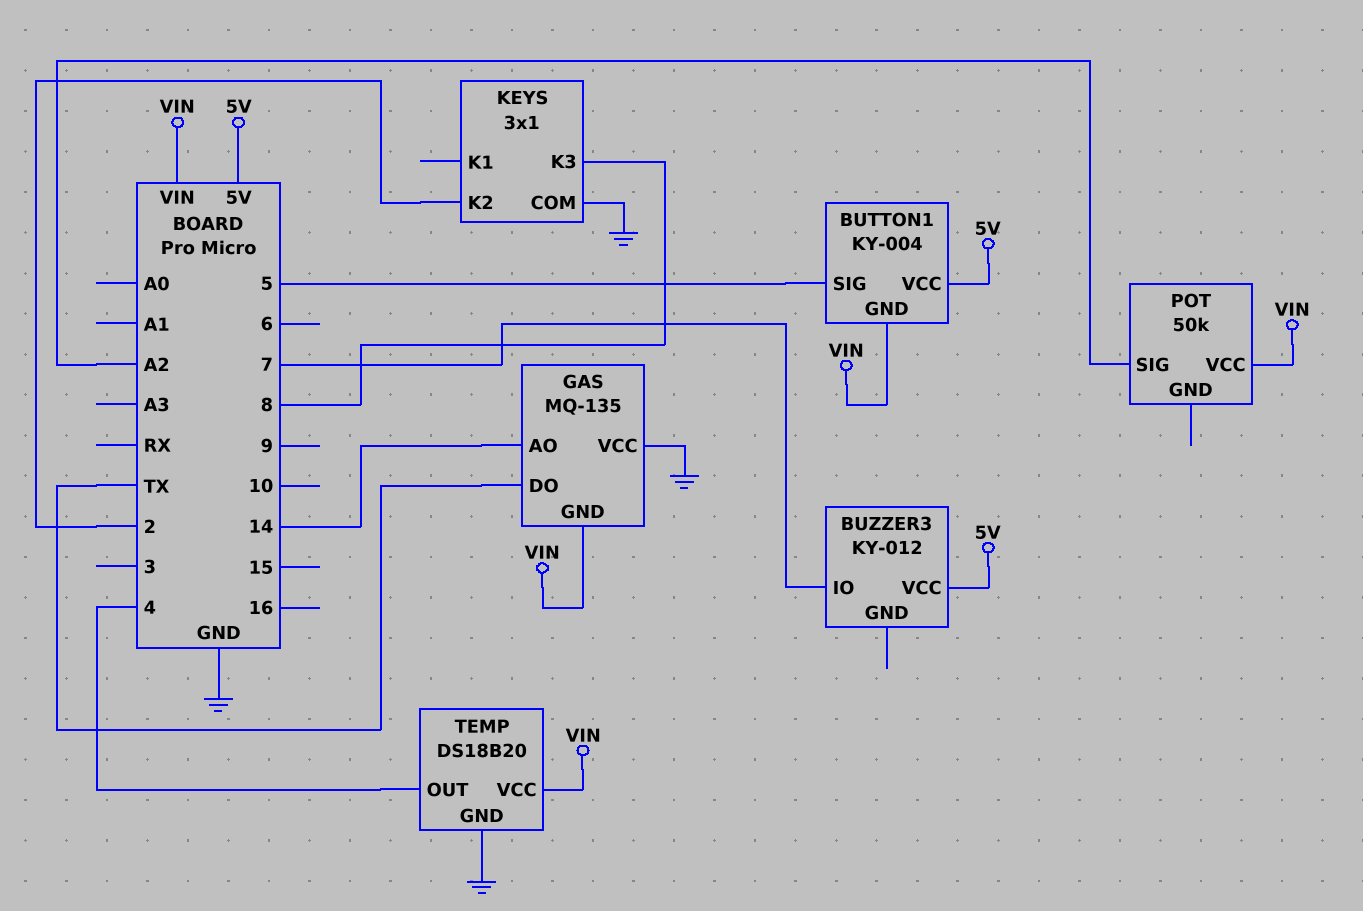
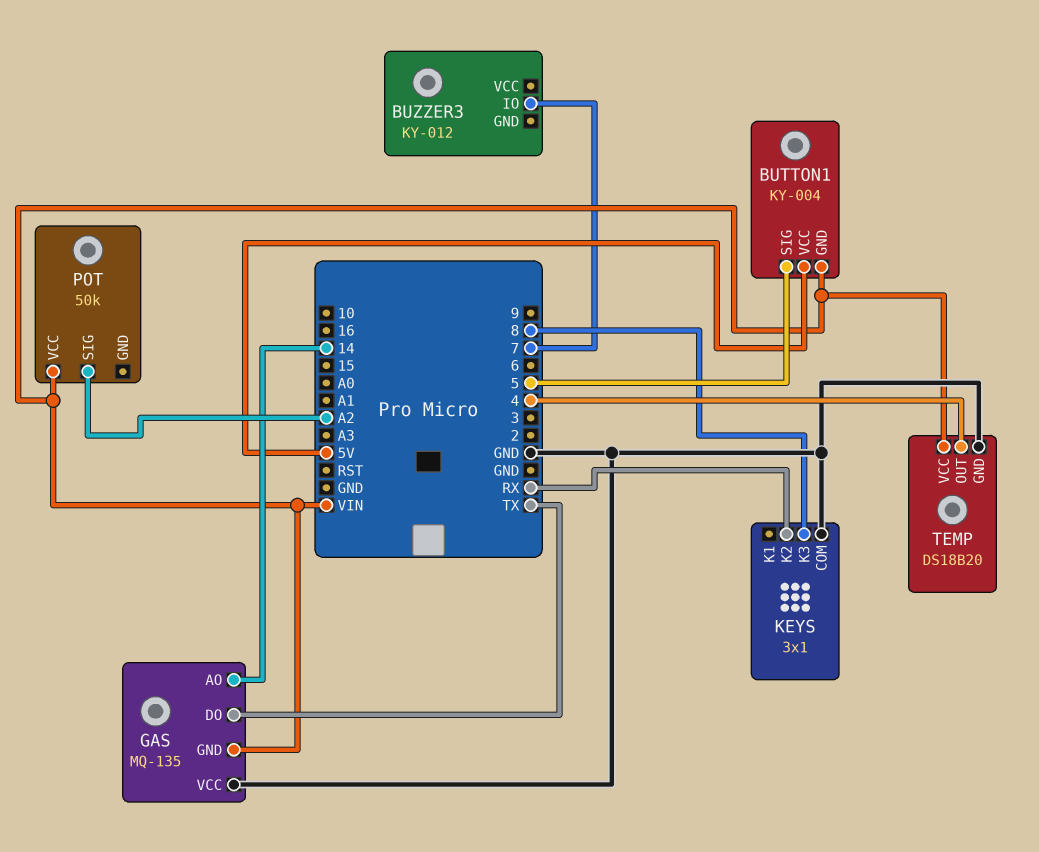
BUZZER3 pin VCC: 5V -> none
KEYS pin K2: 2 -> RX

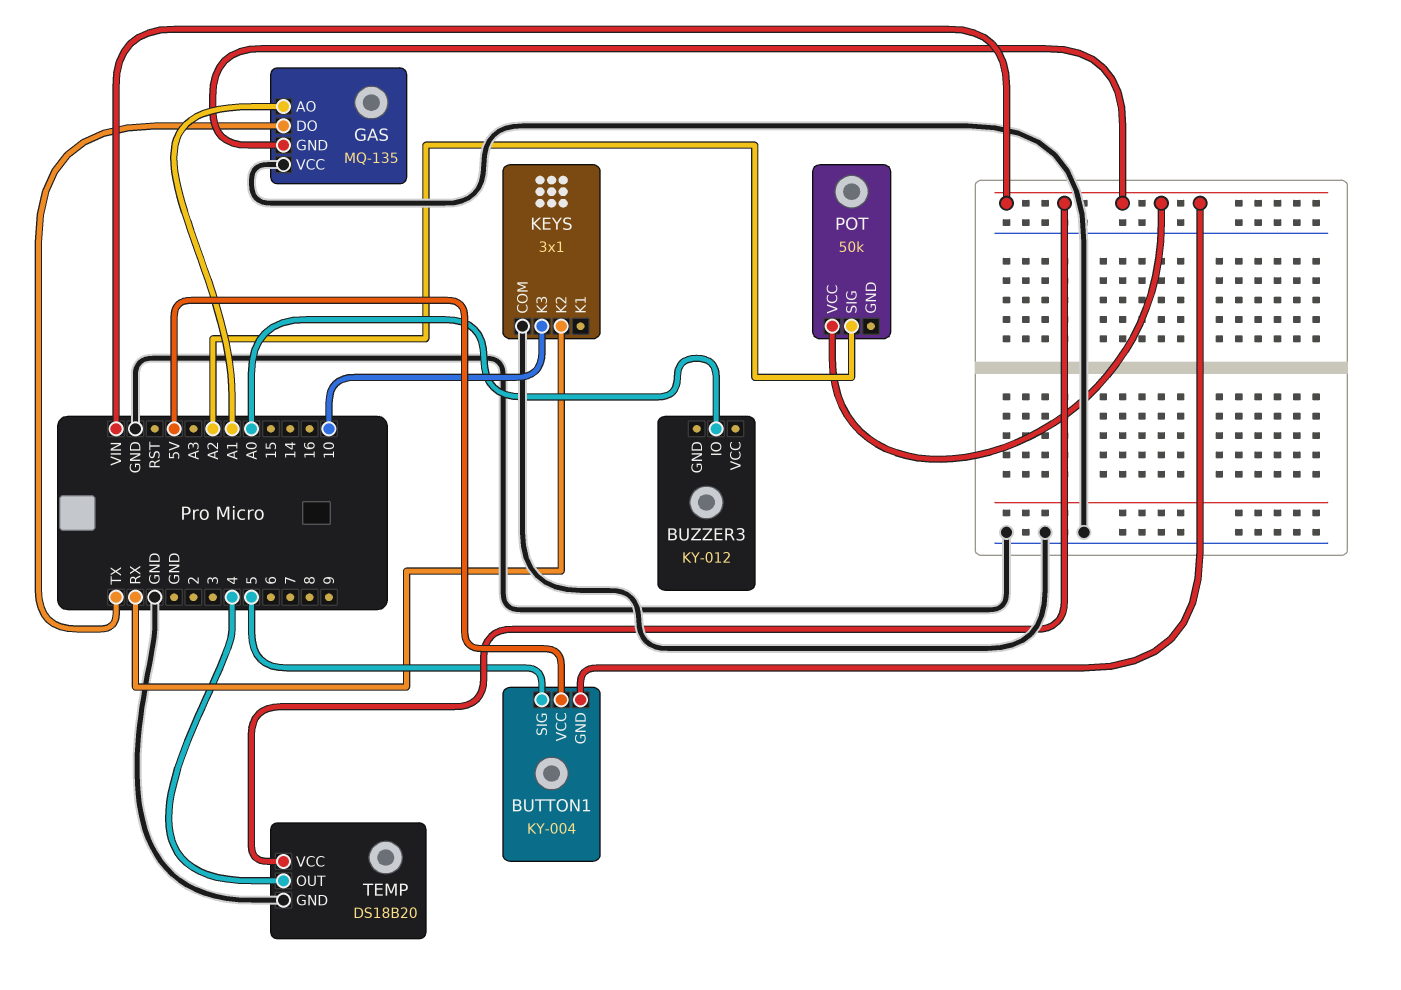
BUZZER3 pin IO: 7 -> A0
GAS pin AO: 14 -> A1
KEYS pin K3: 8 -> 10

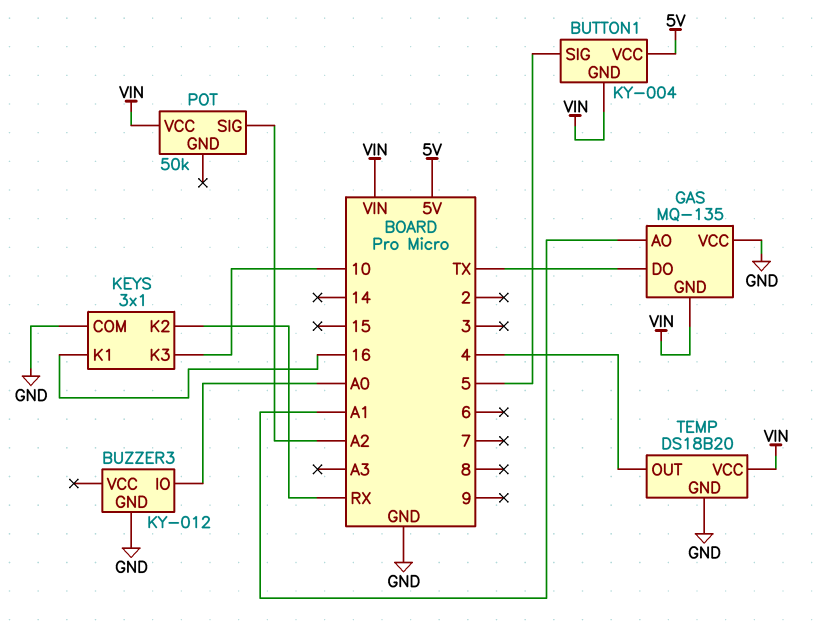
BUZZER3 pin GND: none -> GND
KEYS pin K1: none -> 16

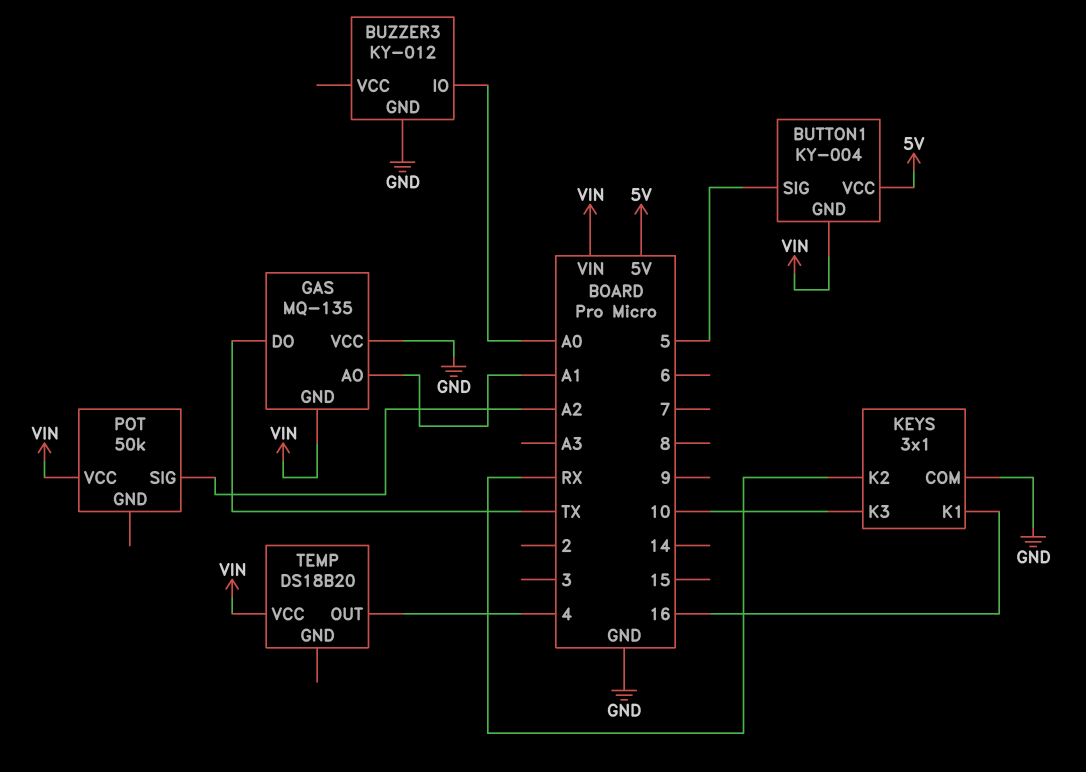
TEMP pin GND: GND -> none

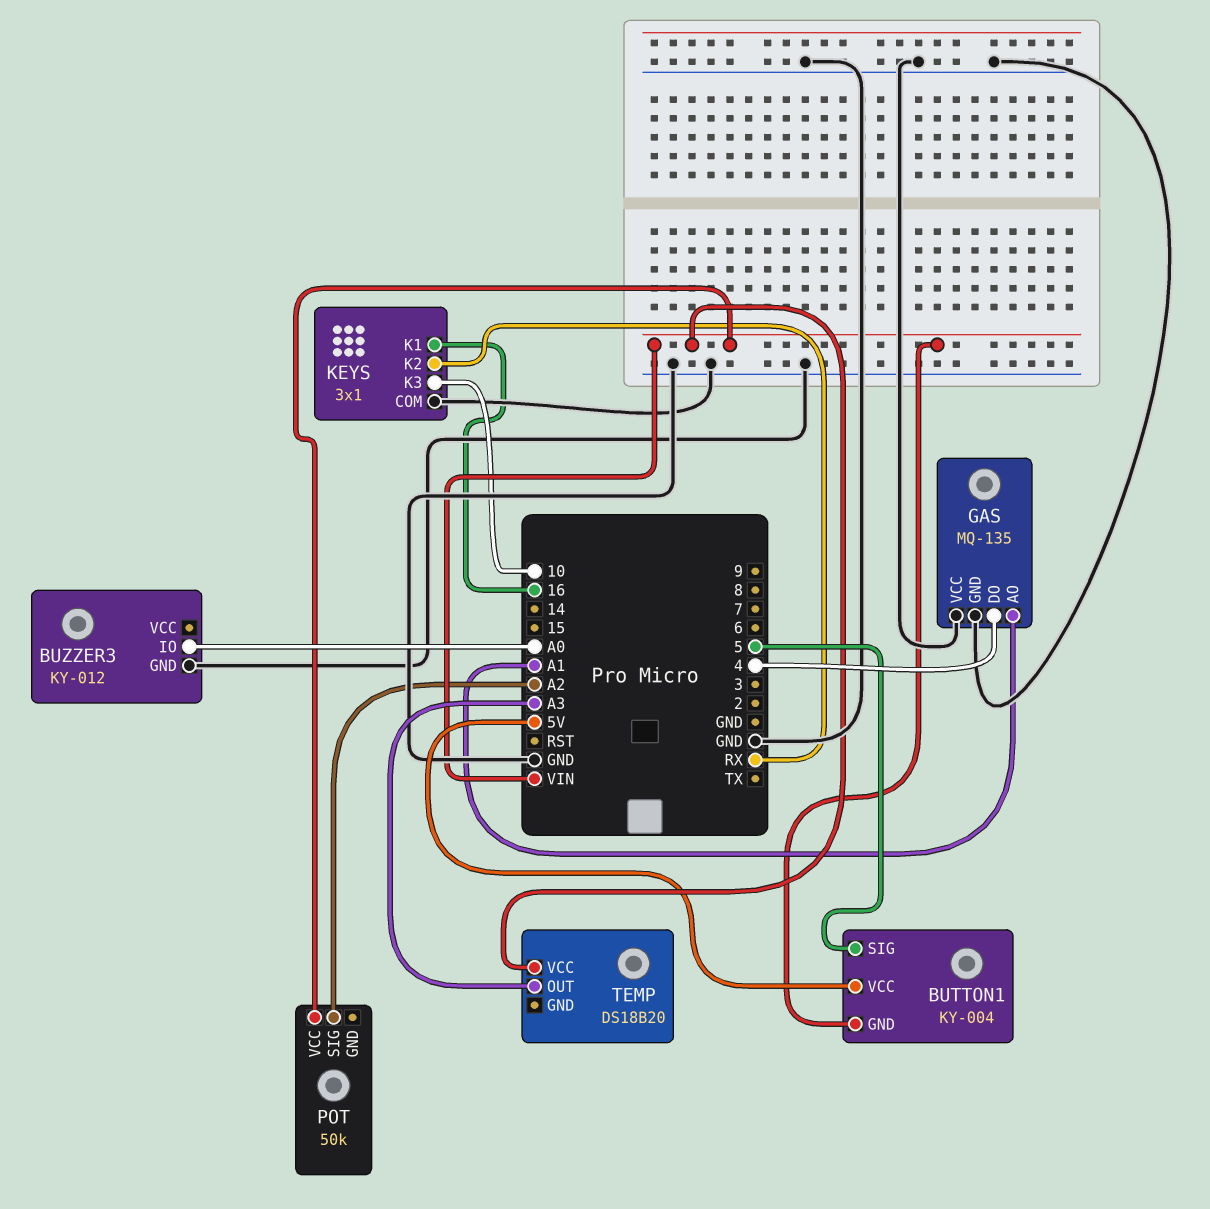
GAS pin DO: TX -> 4
GAS pin GND: VIN -> GND
TEMP pin OUT: 4 -> A3

